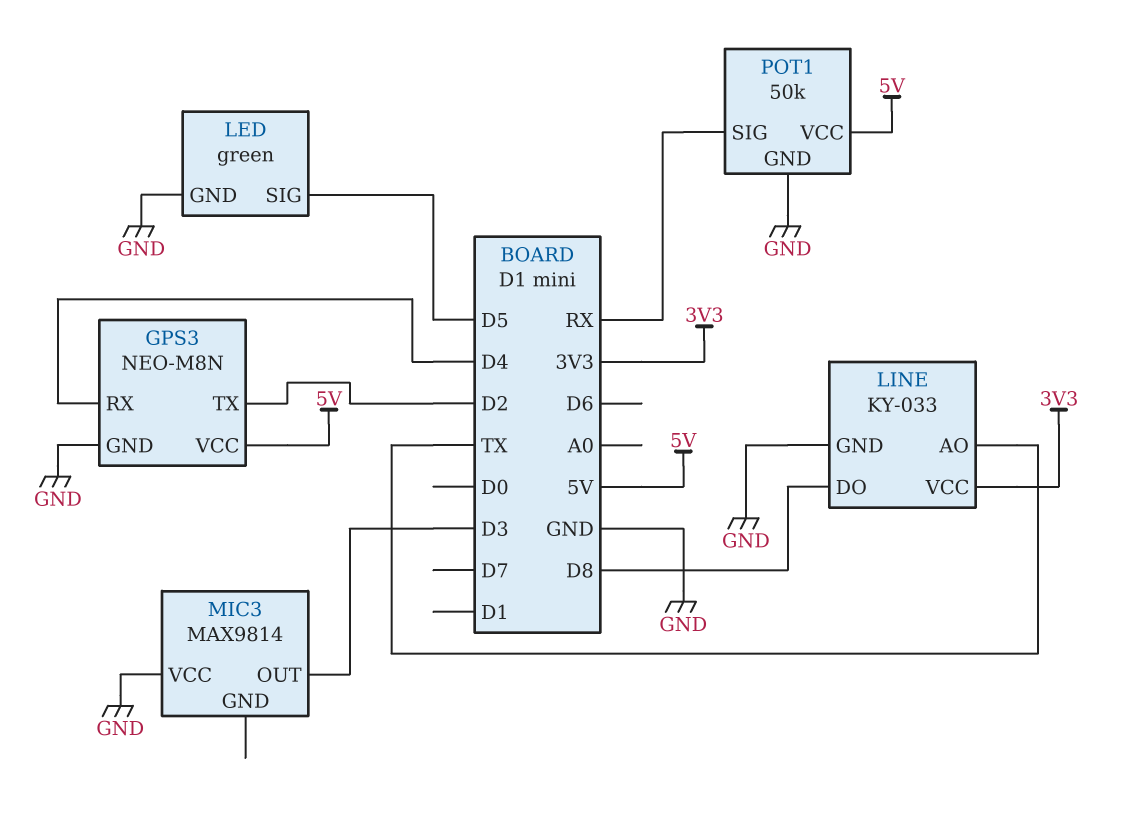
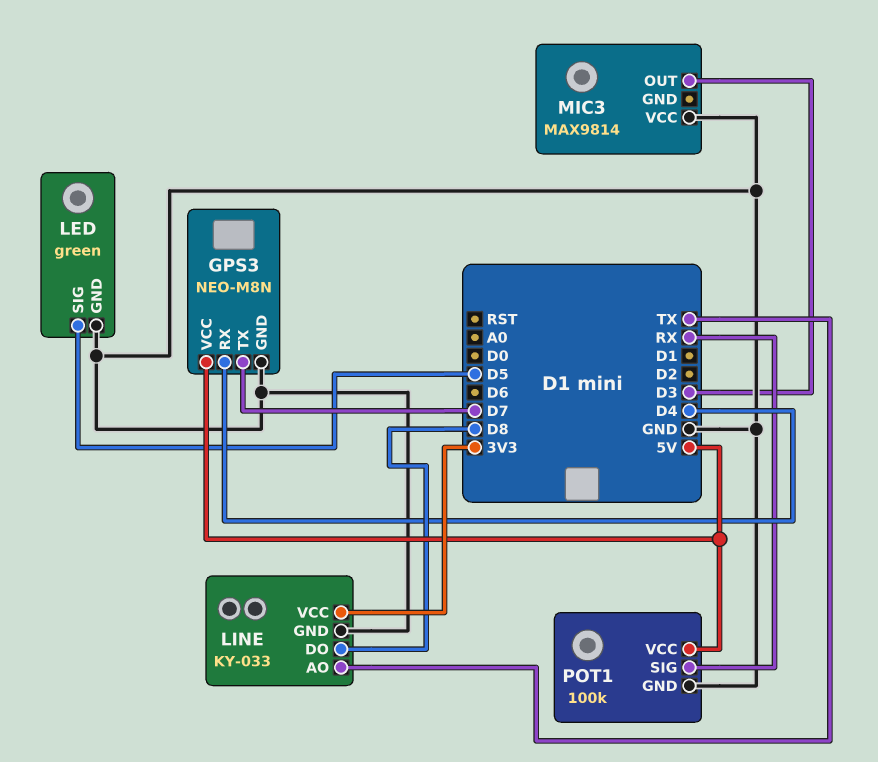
GPS3 pin TX: D2 -> D7
POT1: 50k -> 100k

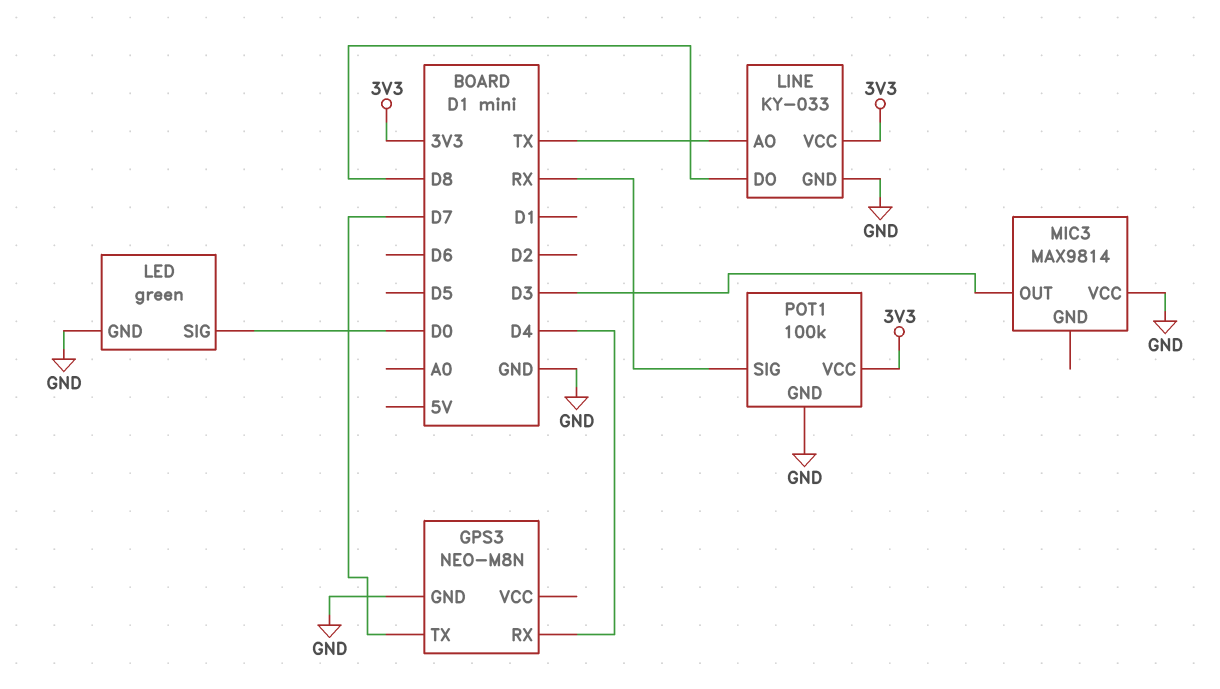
GPS3 pin VCC: 5V -> none
LED pin SIG: D5 -> D0
POT1 pin VCC: 5V -> 3V3

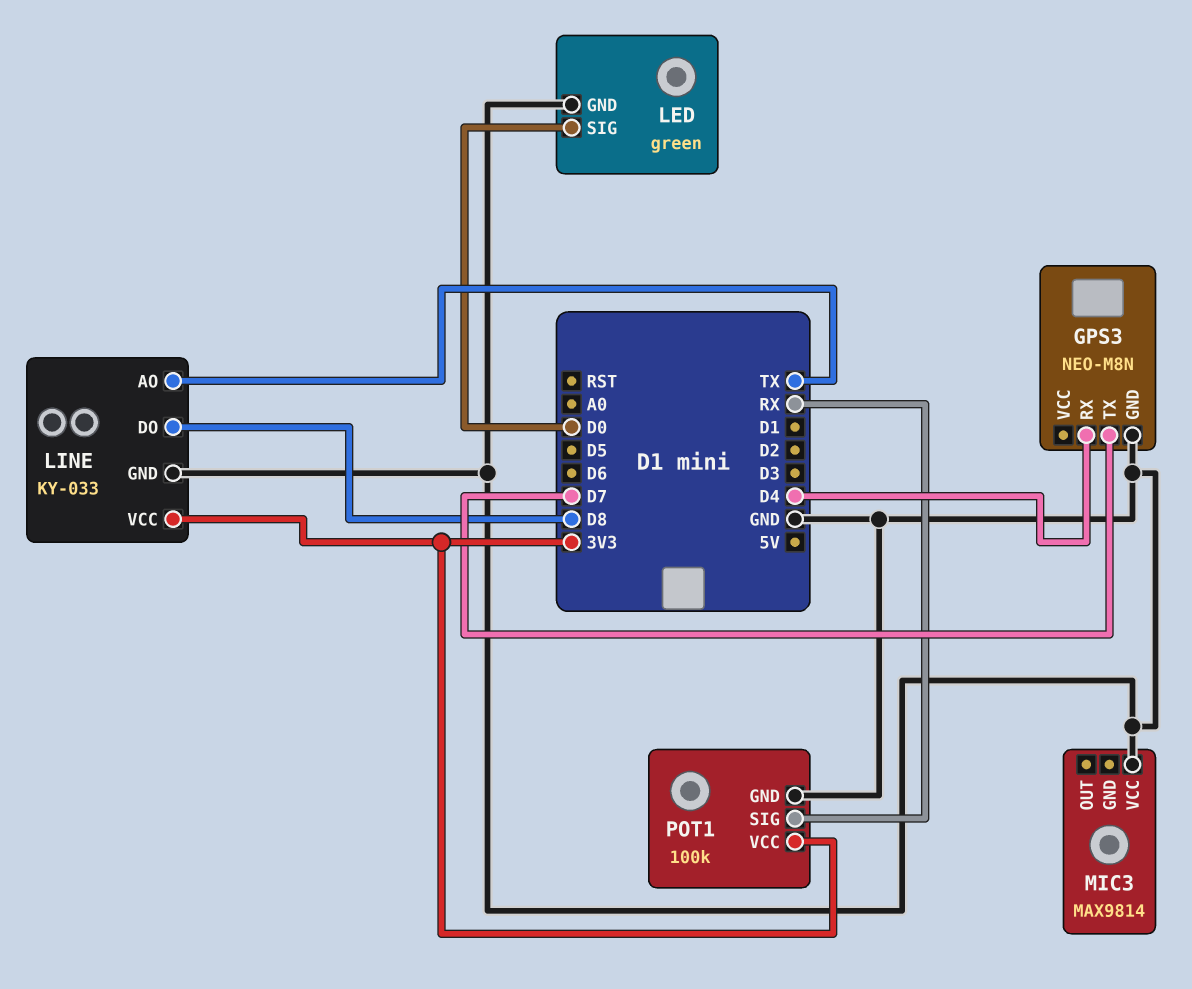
MIC3 pin OUT: D3 -> none

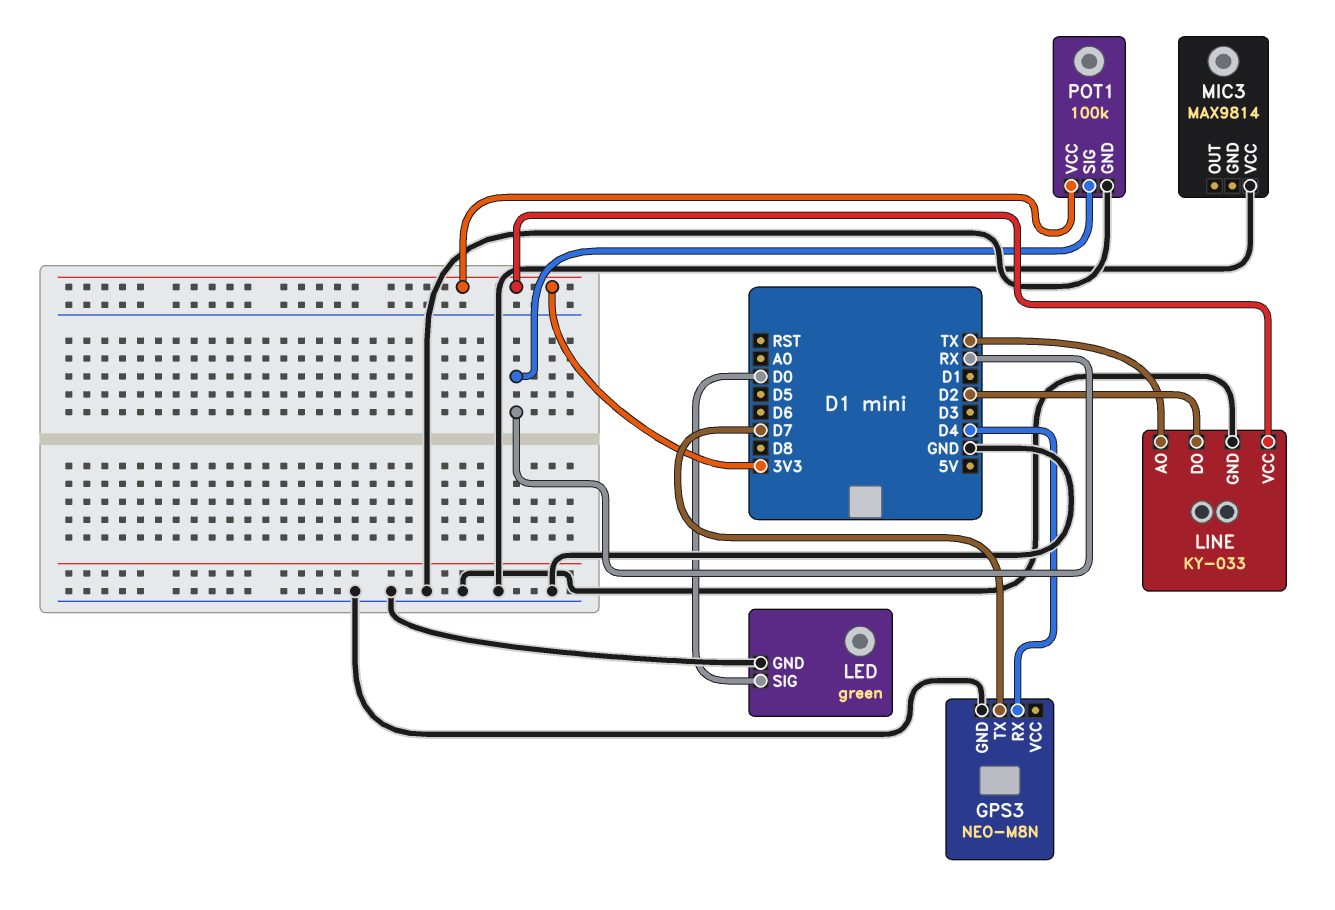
LINE pin DO: D8 -> D2

